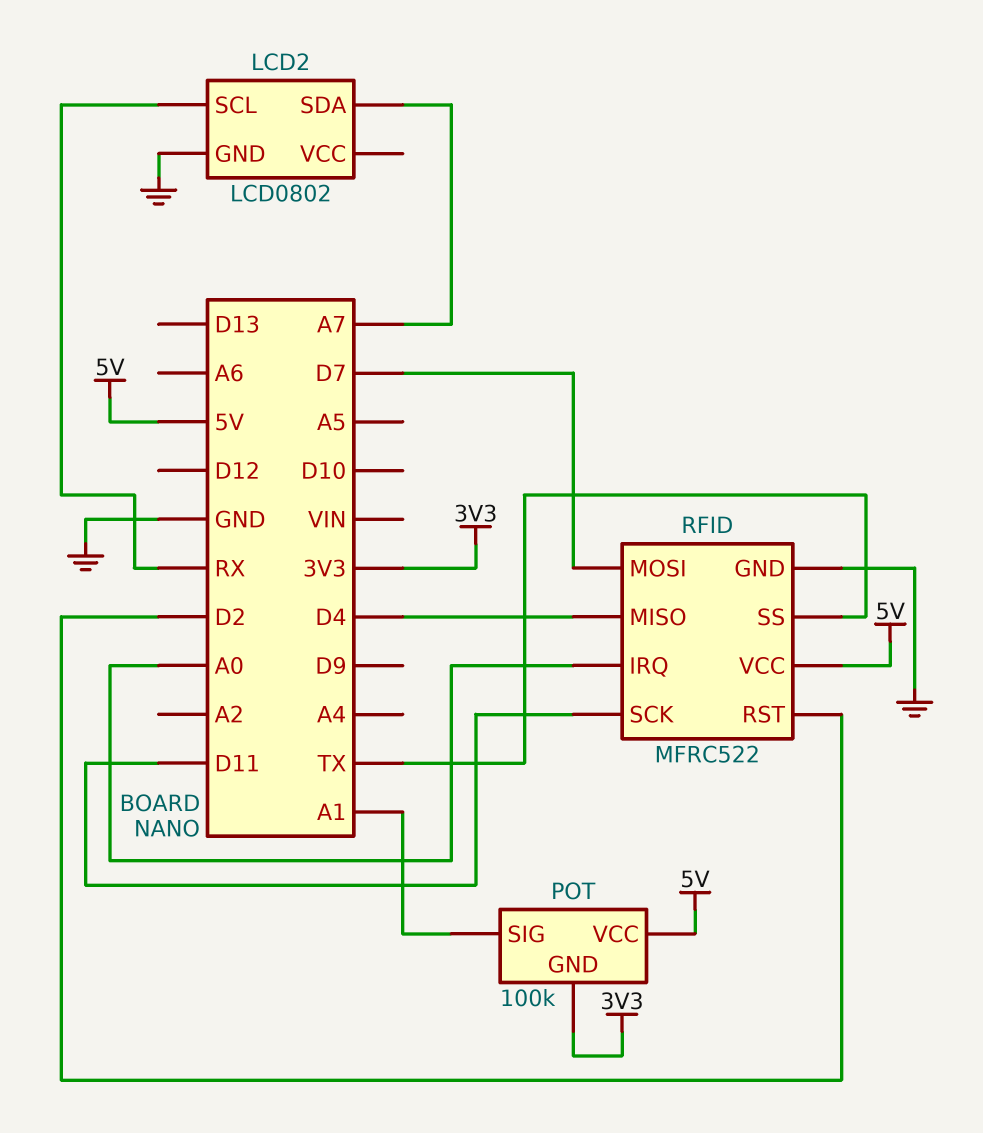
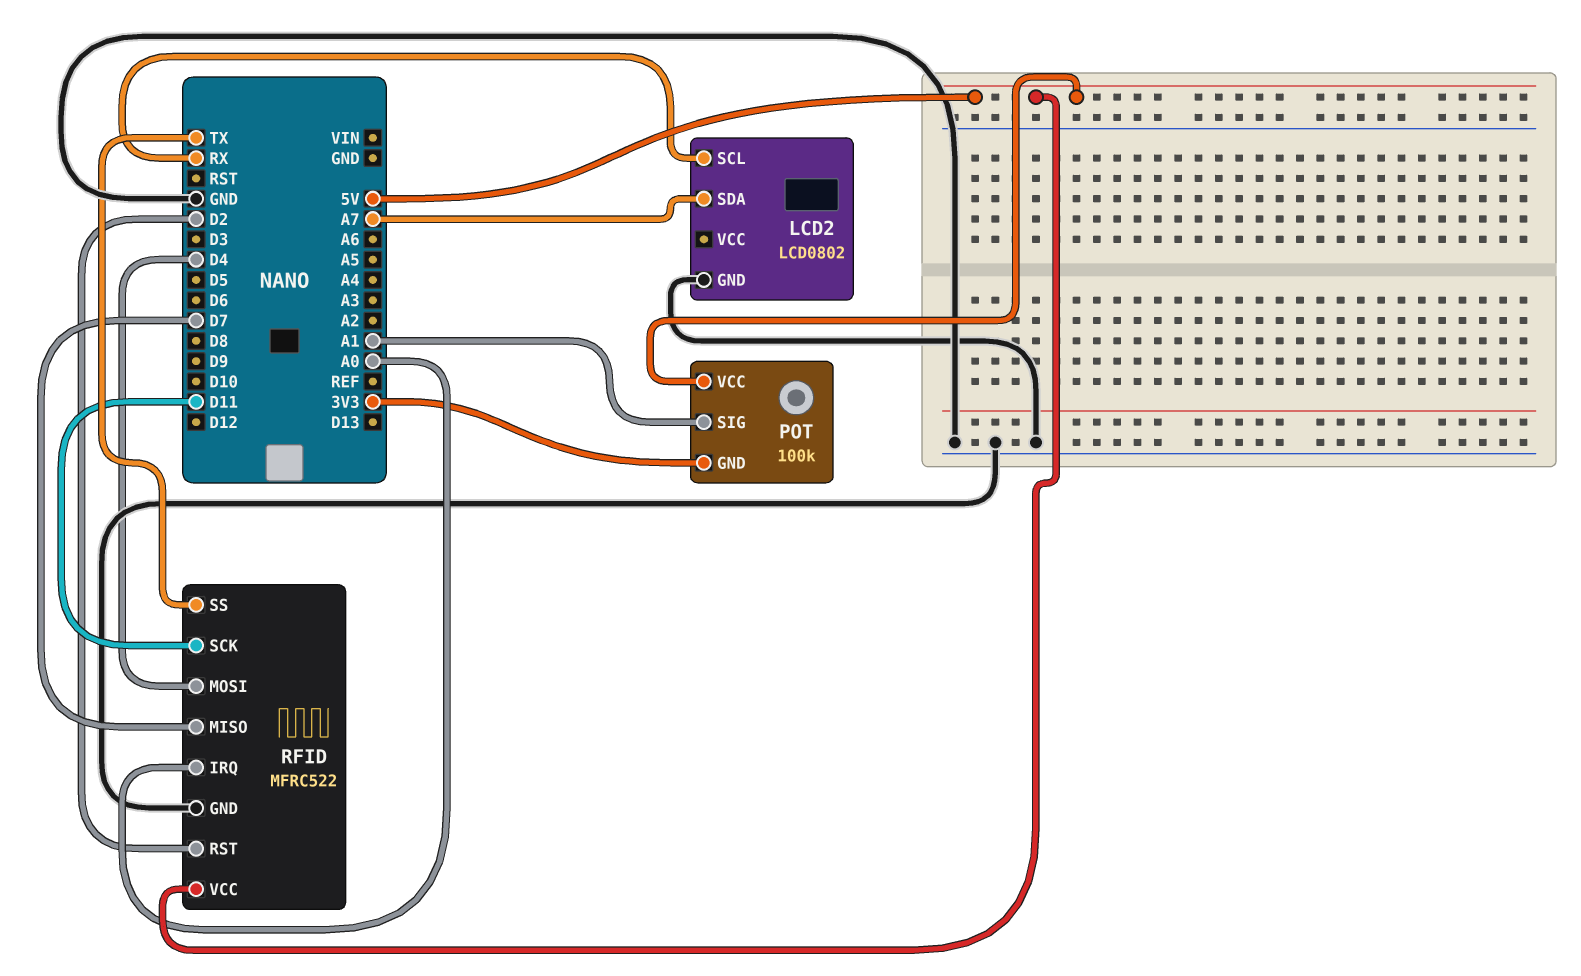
RFID pin MISO: D4 -> D7
RFID pin MOSI: D7 -> D4

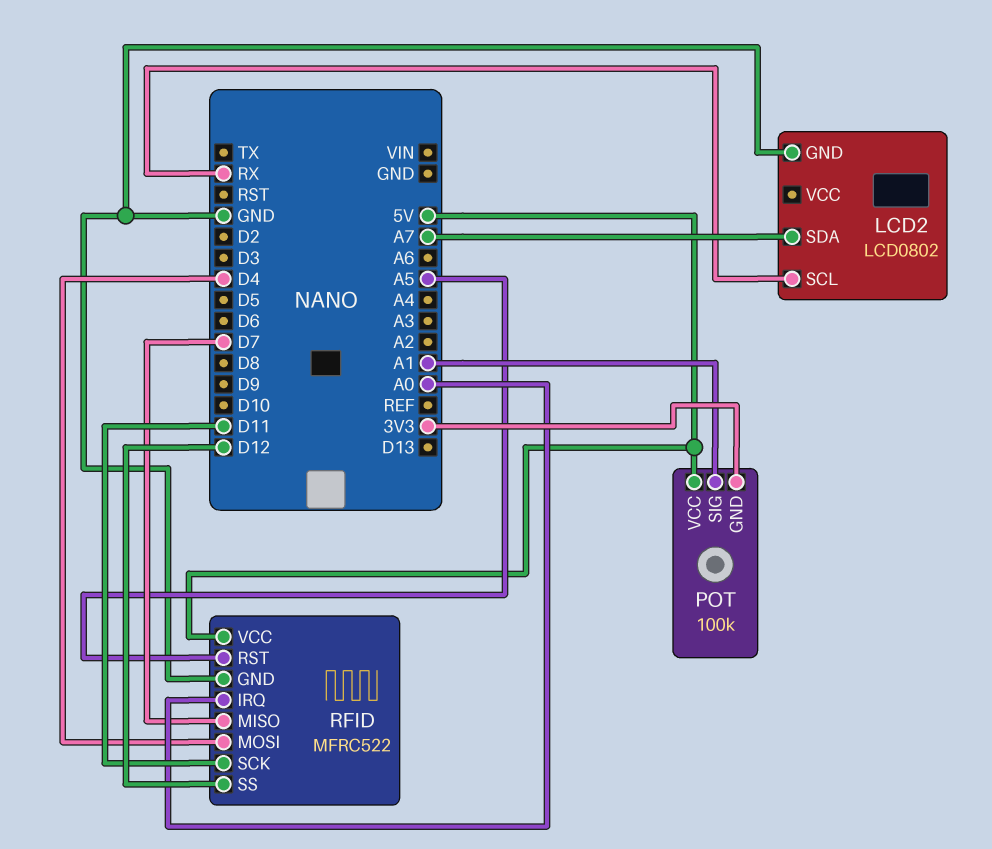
RFID pin RST: D2 -> A5
RFID pin SS: TX -> D12

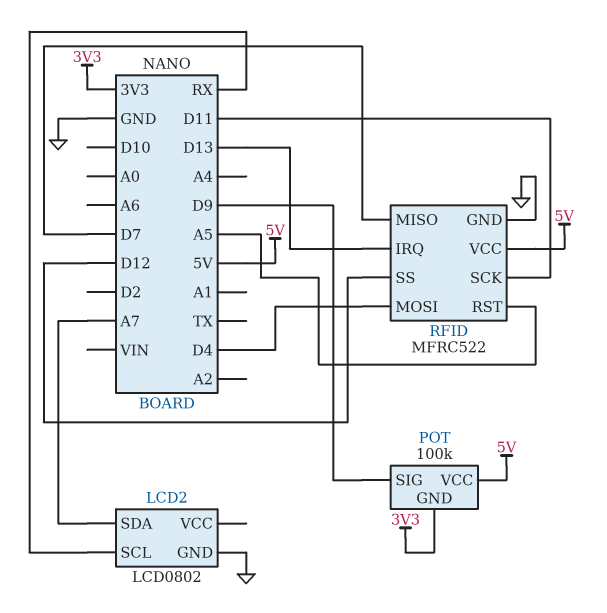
POT pin SIG: A1 -> D9
RFID pin IRQ: A0 -> D13

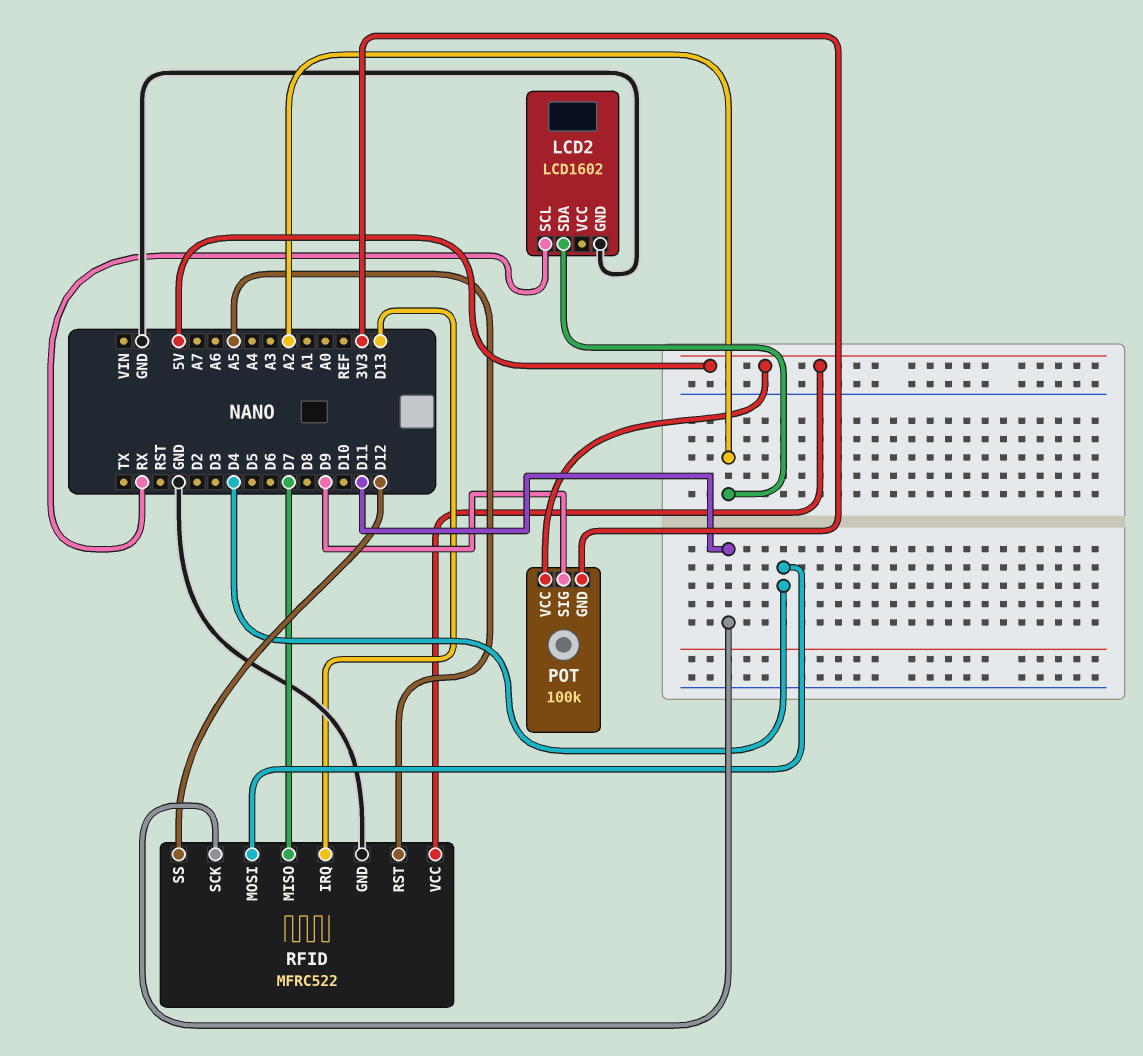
LCD2: LCD0802 -> LCD1602
LCD2 pin SDA: A7 -> A2

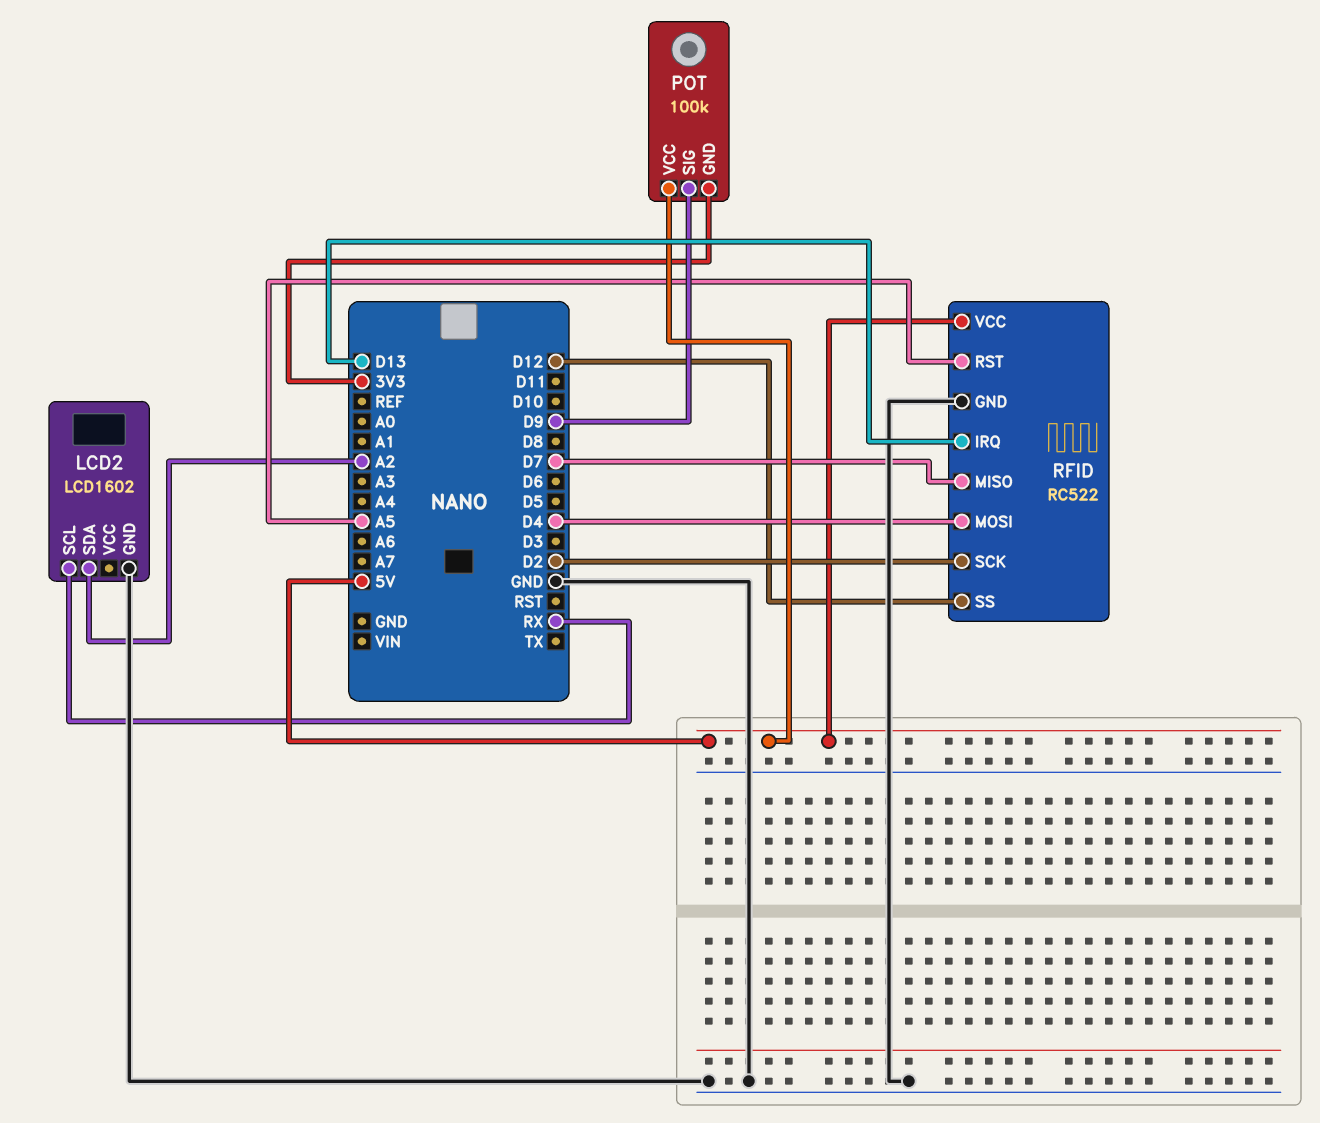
RFID: MFRC522 -> RC522
RFID pin SCK: D11 -> D2

